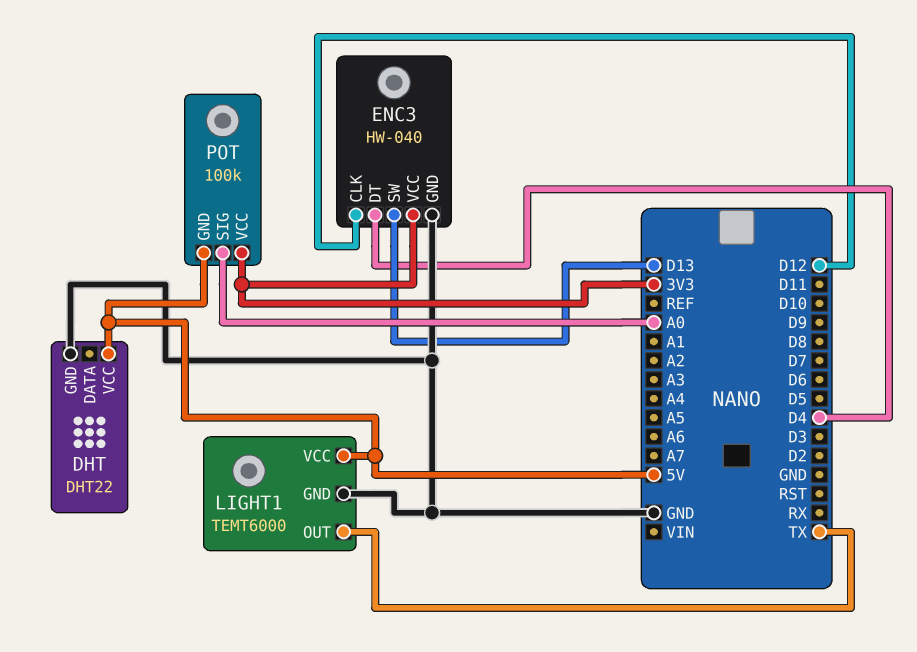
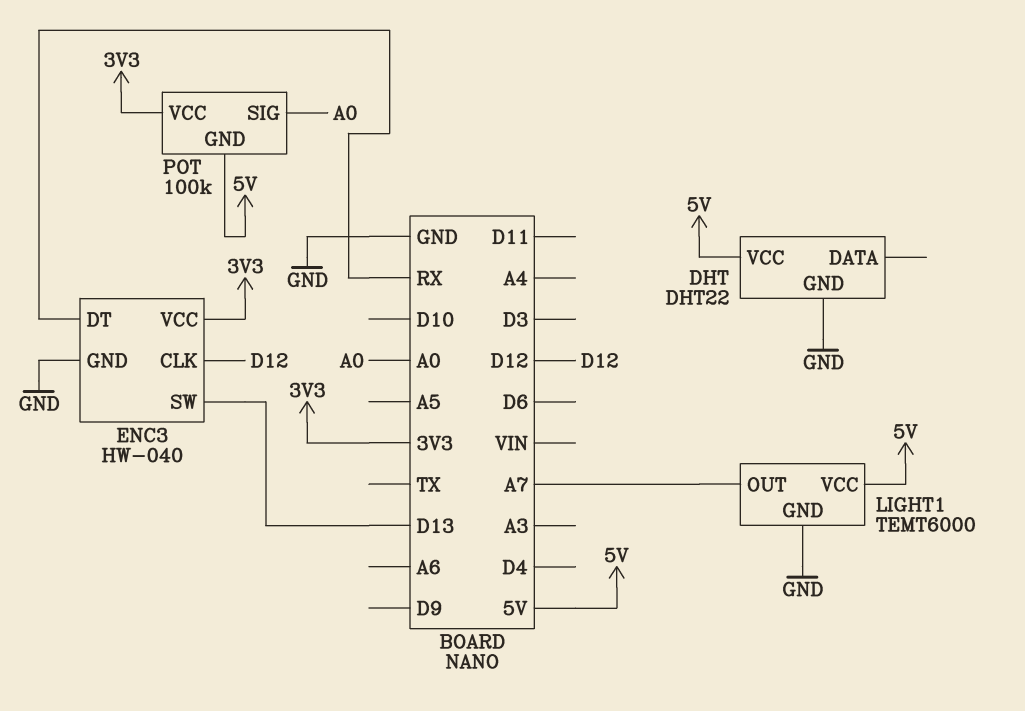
ENC3 pin DT: D4 -> RX
LIGHT1 pin OUT: TX -> A7

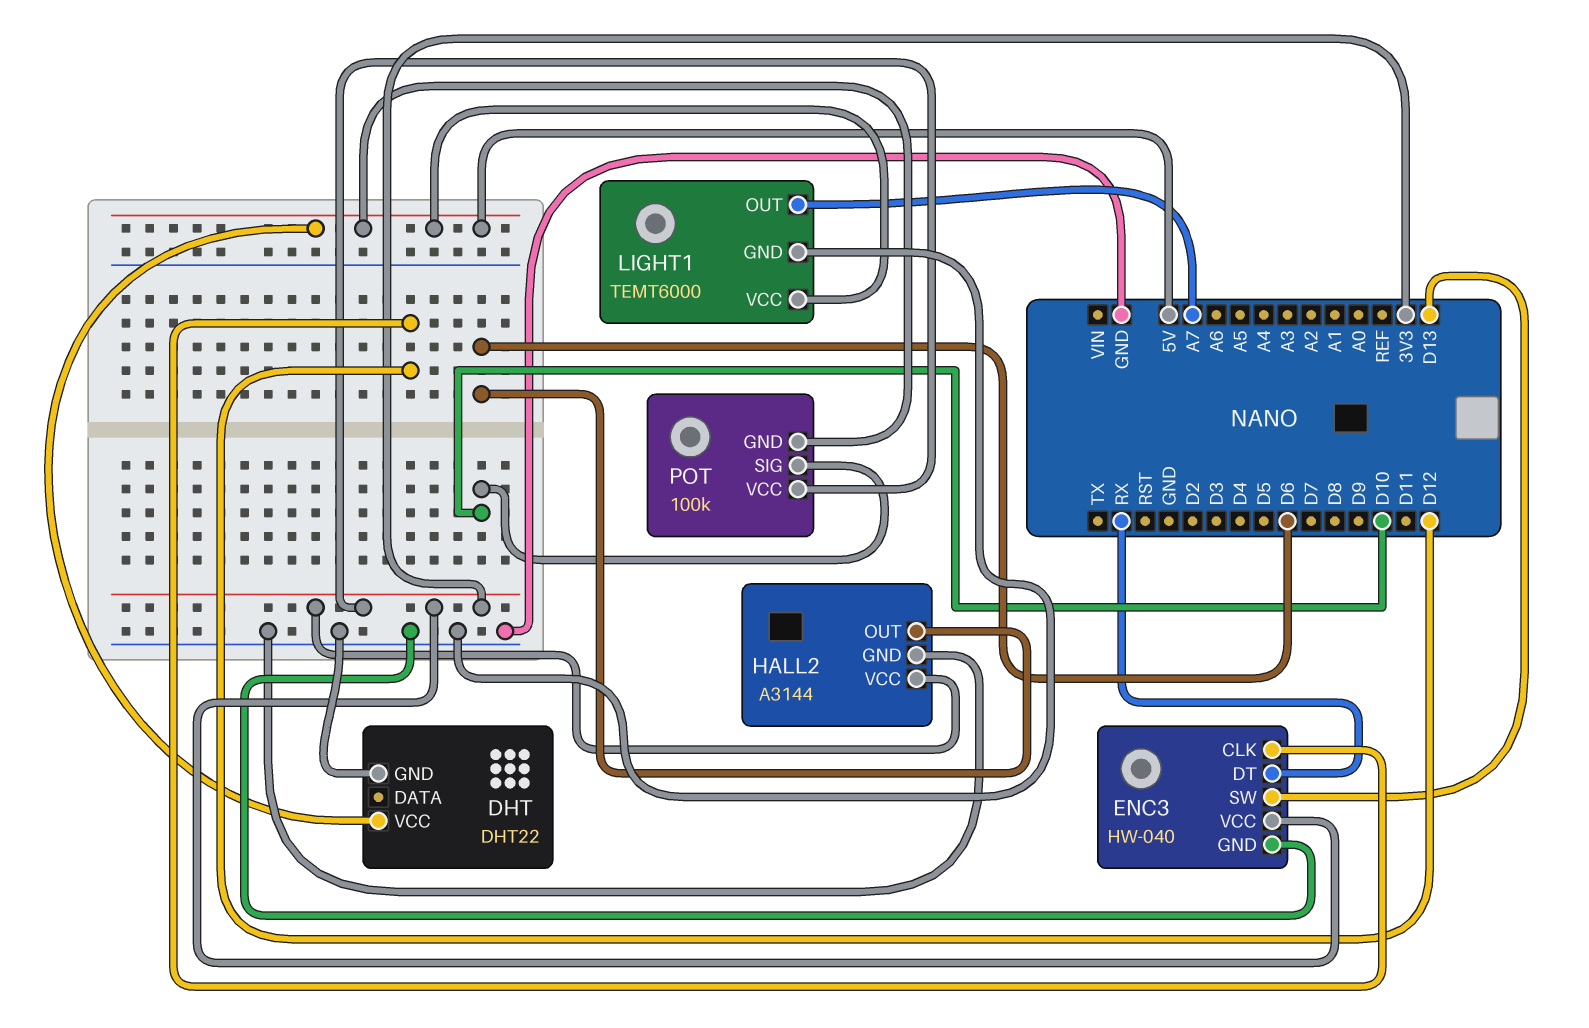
HALL2: none -> A3144
HALL2 pin GND: none -> GND
HALL2 pin OUT: none -> D6
HALL2 pin VCC: none -> 3V3
POT pin SIG: A0 -> D10

